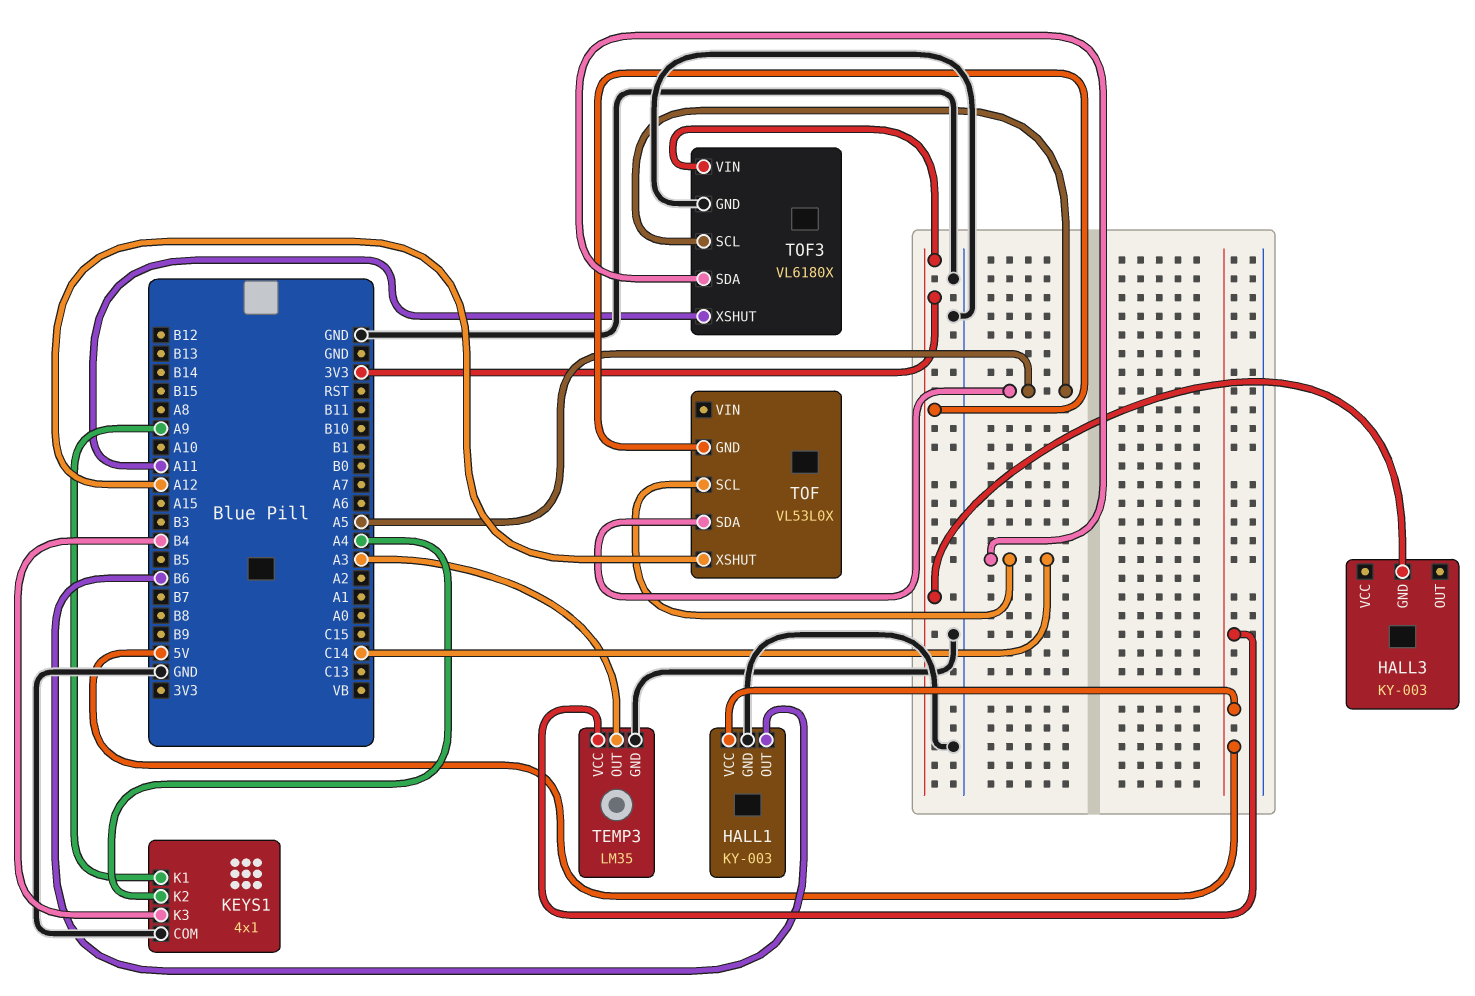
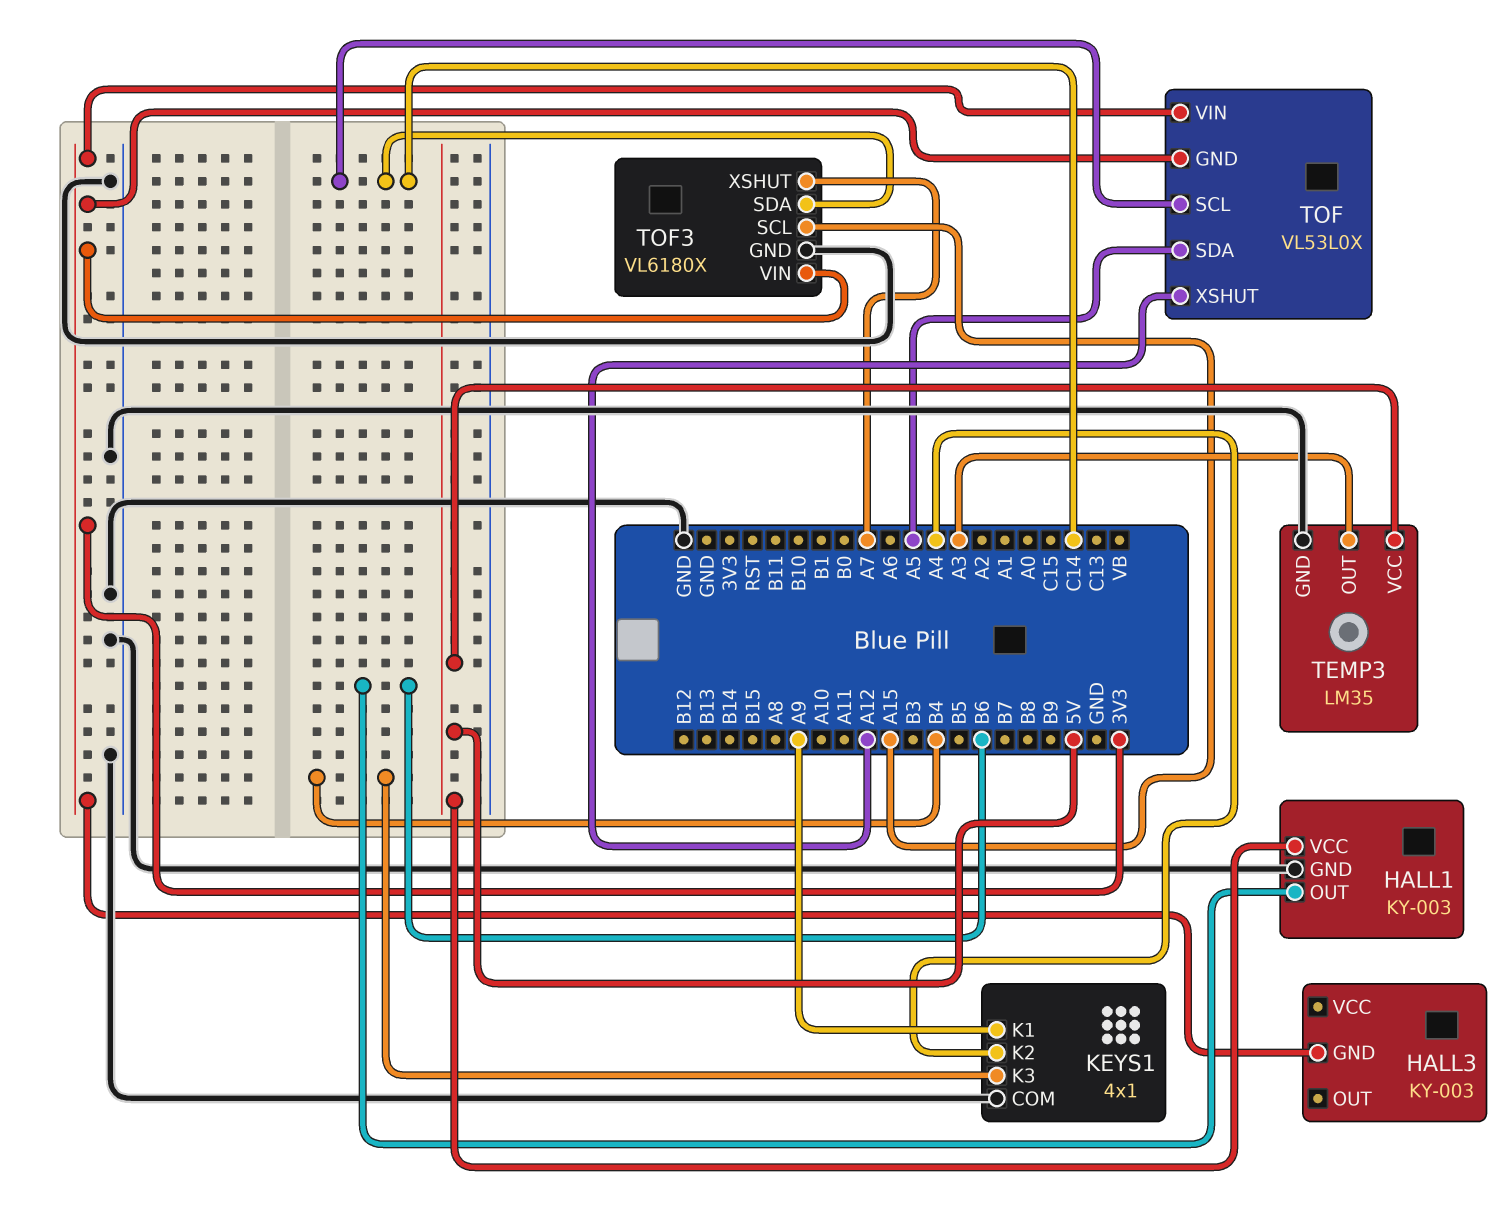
TOF pin VIN: none -> 3V3
TOF3 pin SCL: A5 -> A15
TOF3 pin XSHUT: A11 -> A7

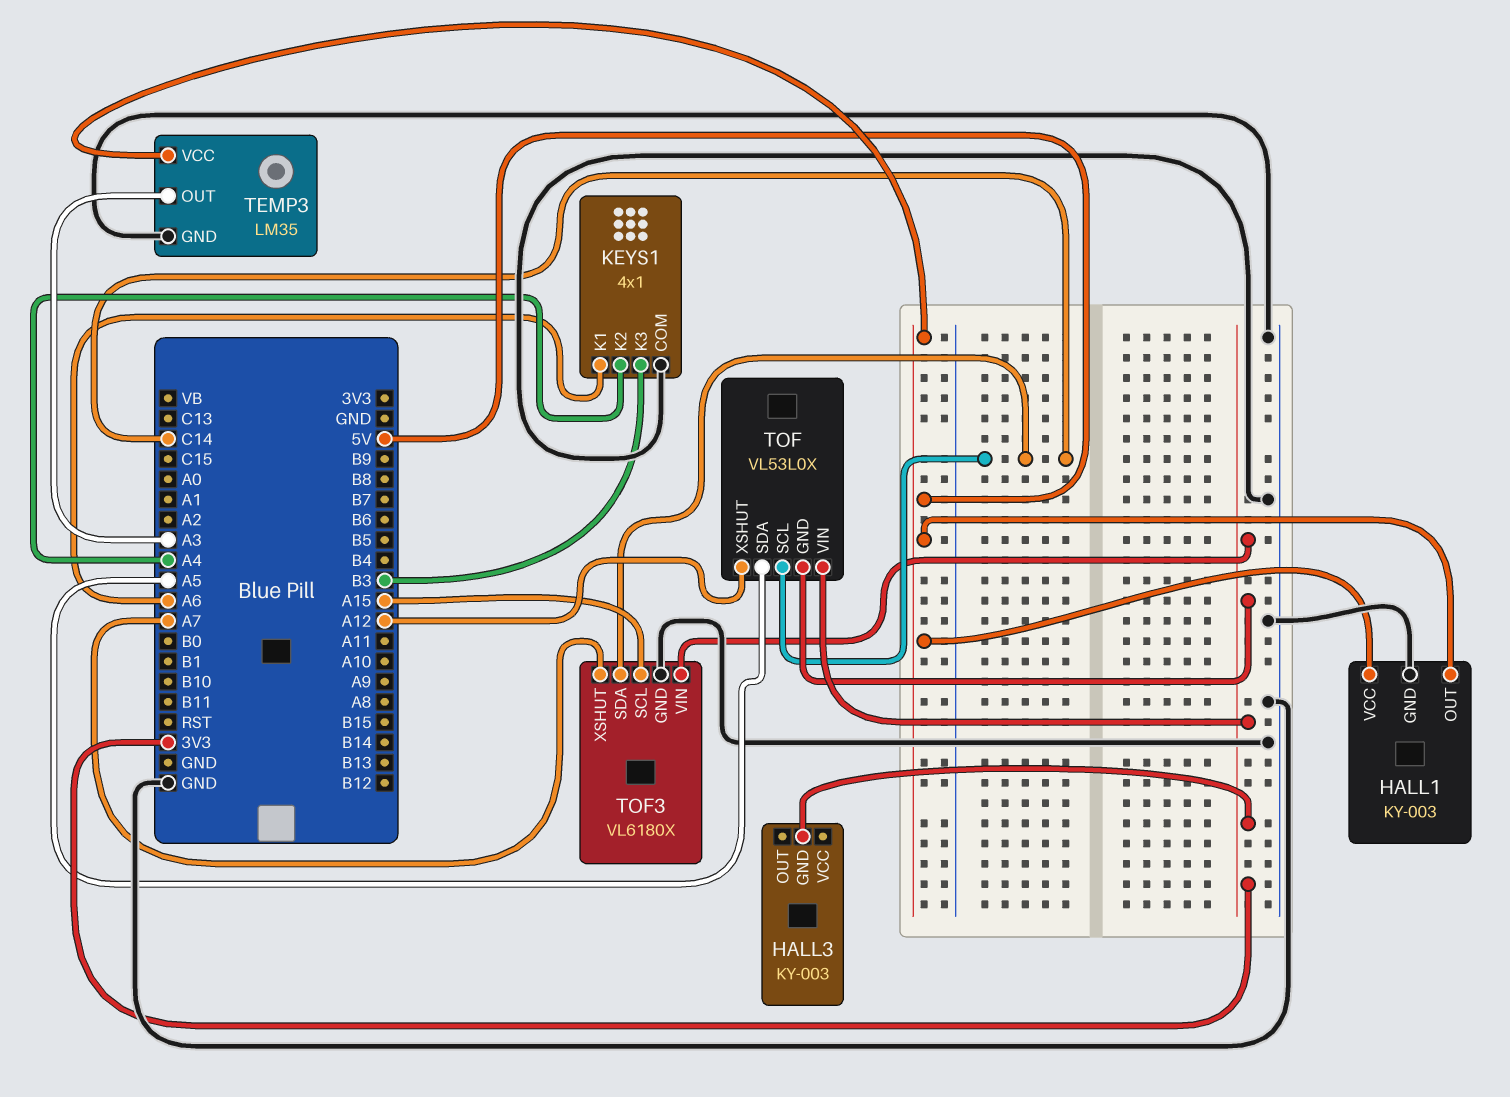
HALL1 pin OUT: B6 -> 5V
KEYS1 pin K1: A9 -> A6
KEYS1 pin K3: B4 -> B3

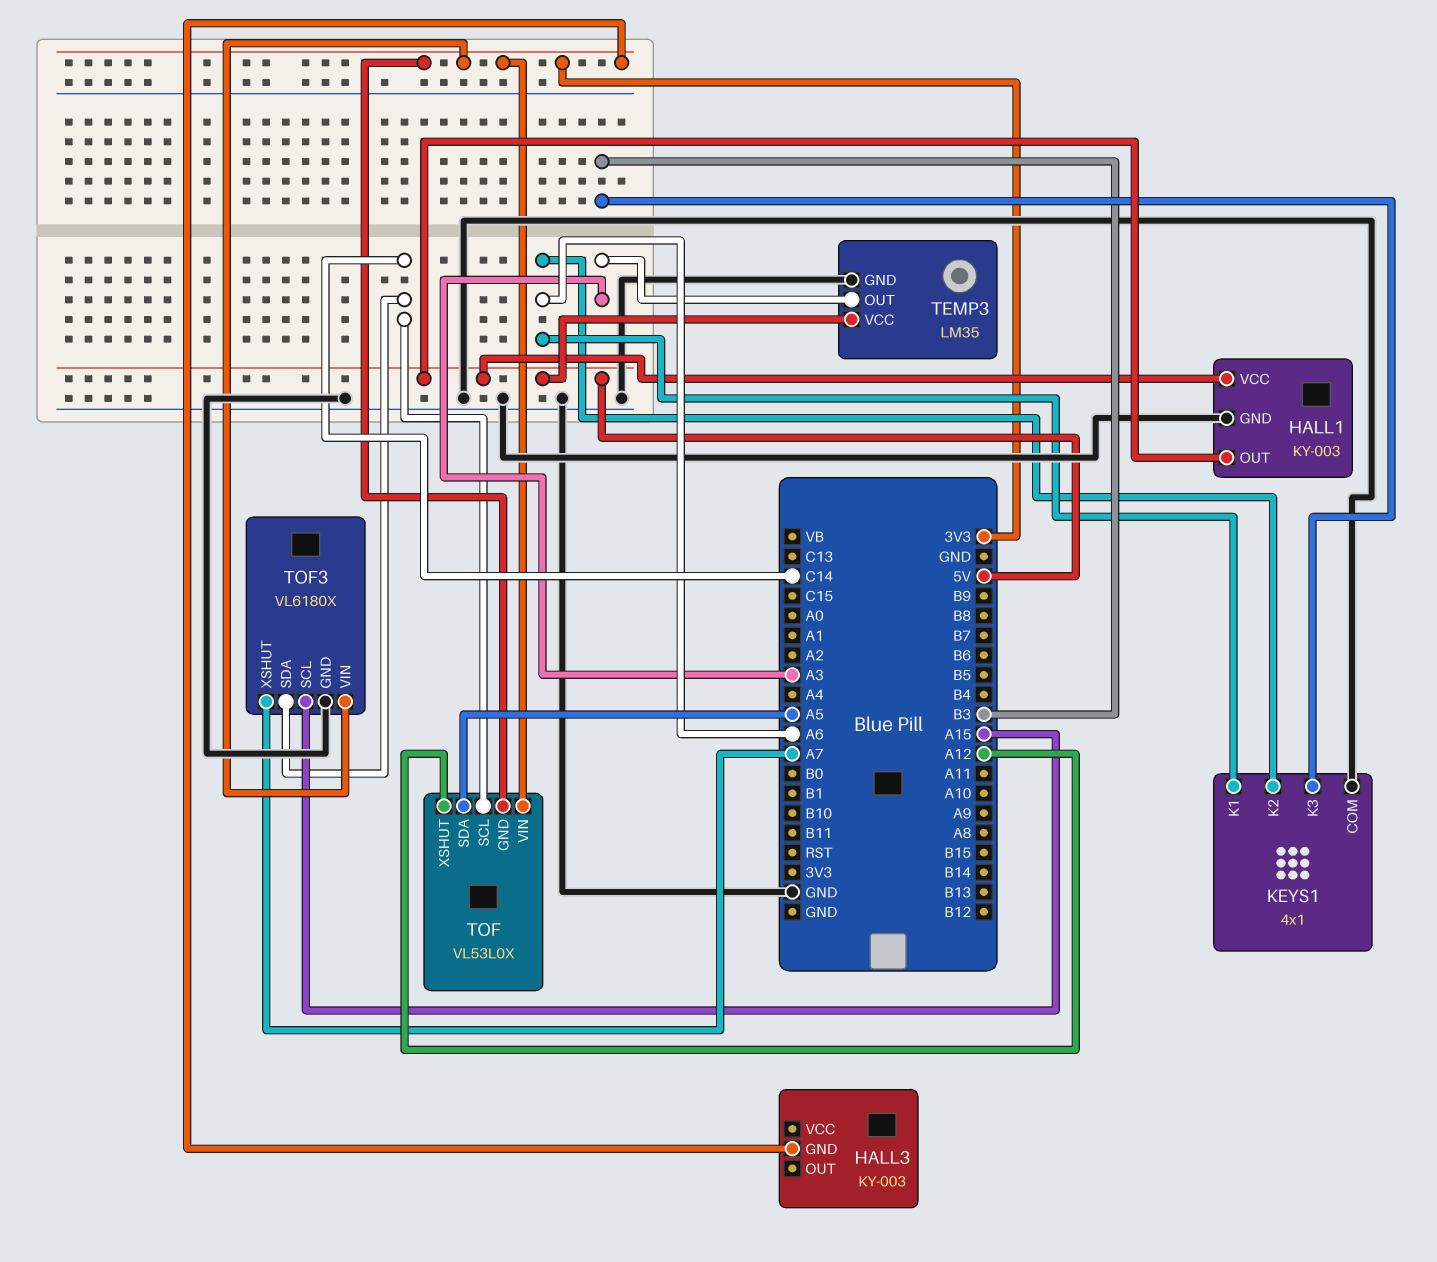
KEYS1 pin K2: A4 -> A6

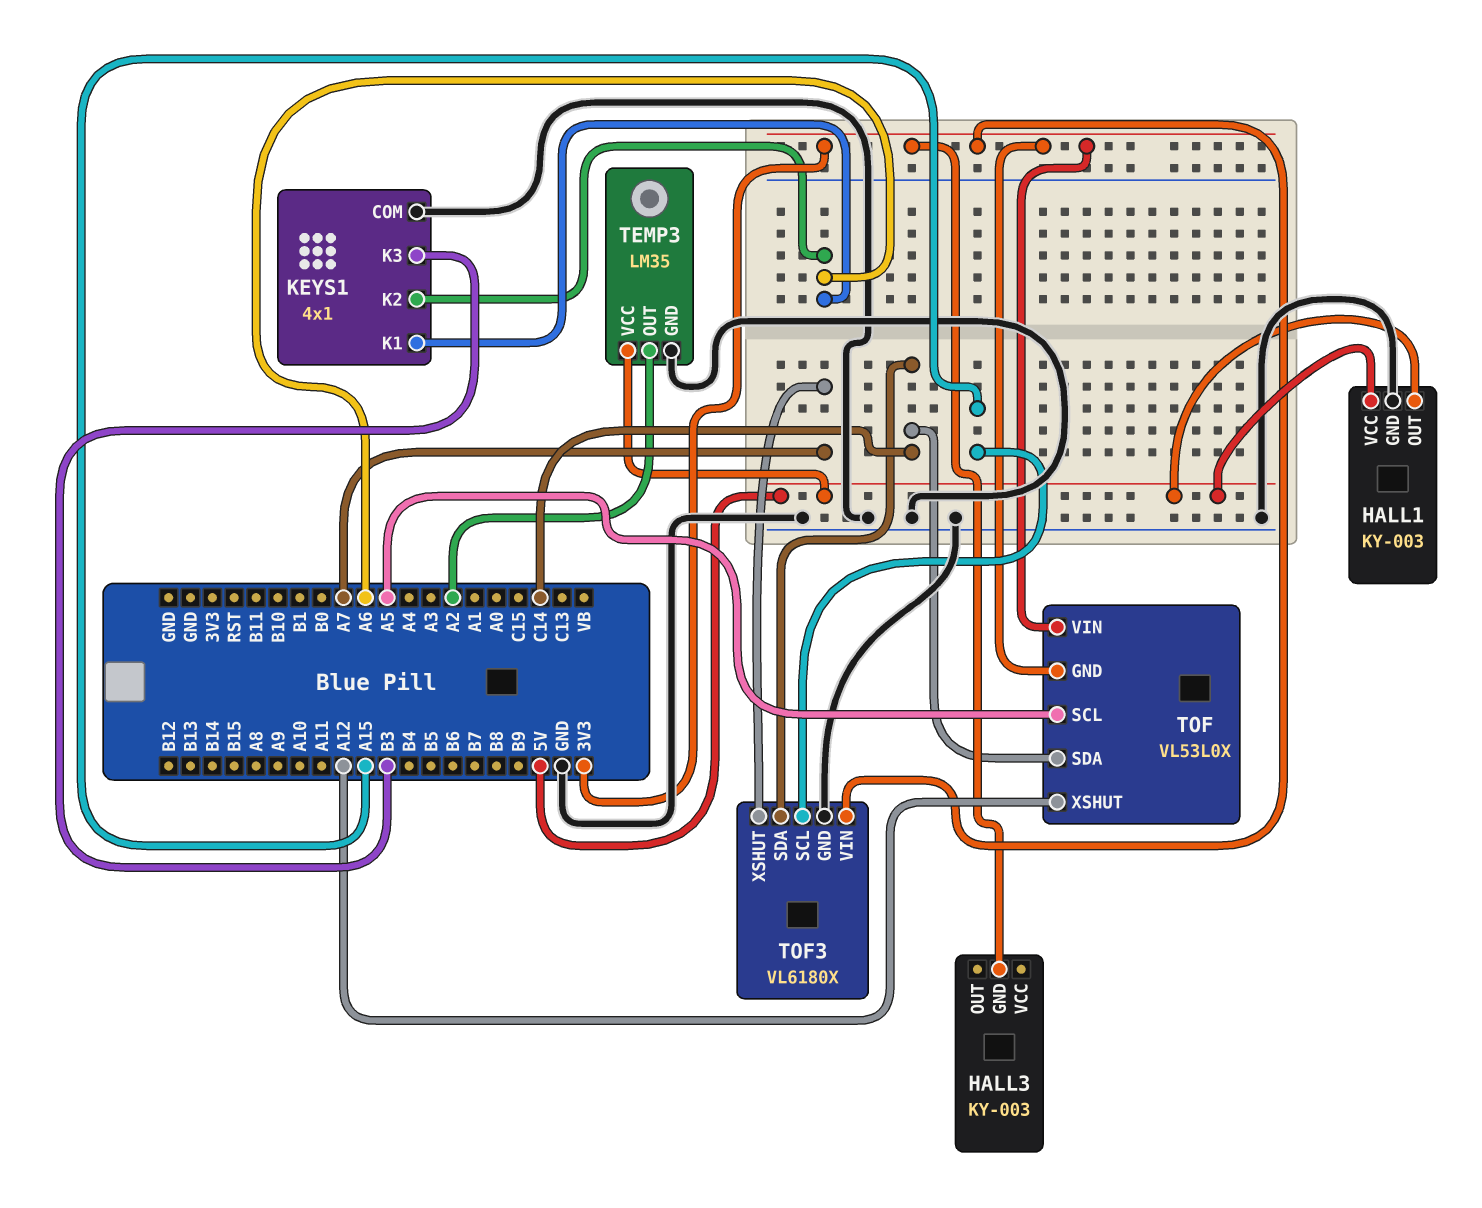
TEMP3 pin OUT: A3 -> A2
TOF pin SCL: C14 -> A5
TOF pin SDA: A5 -> C14

